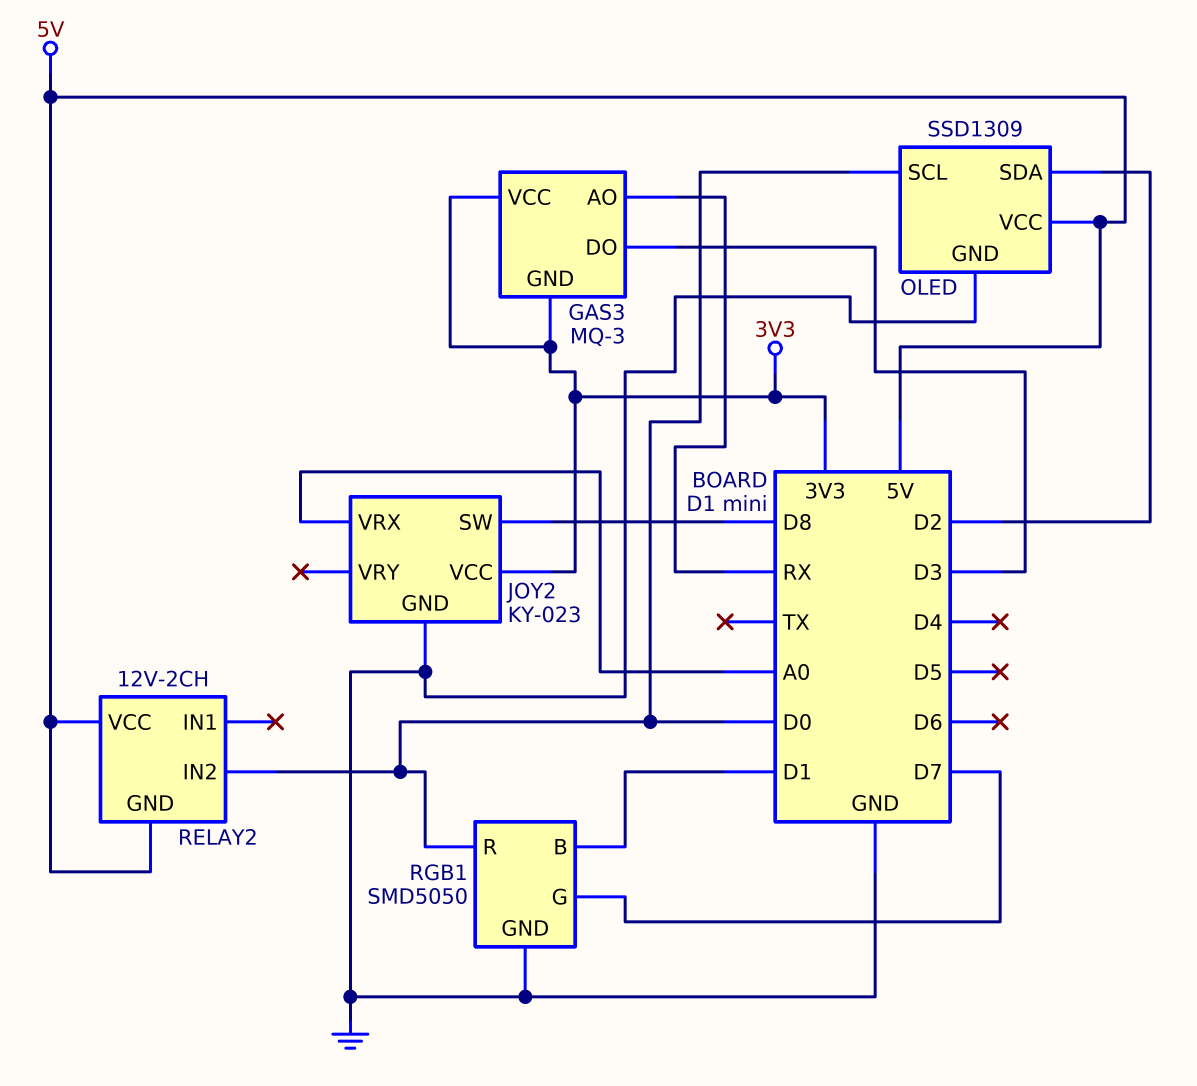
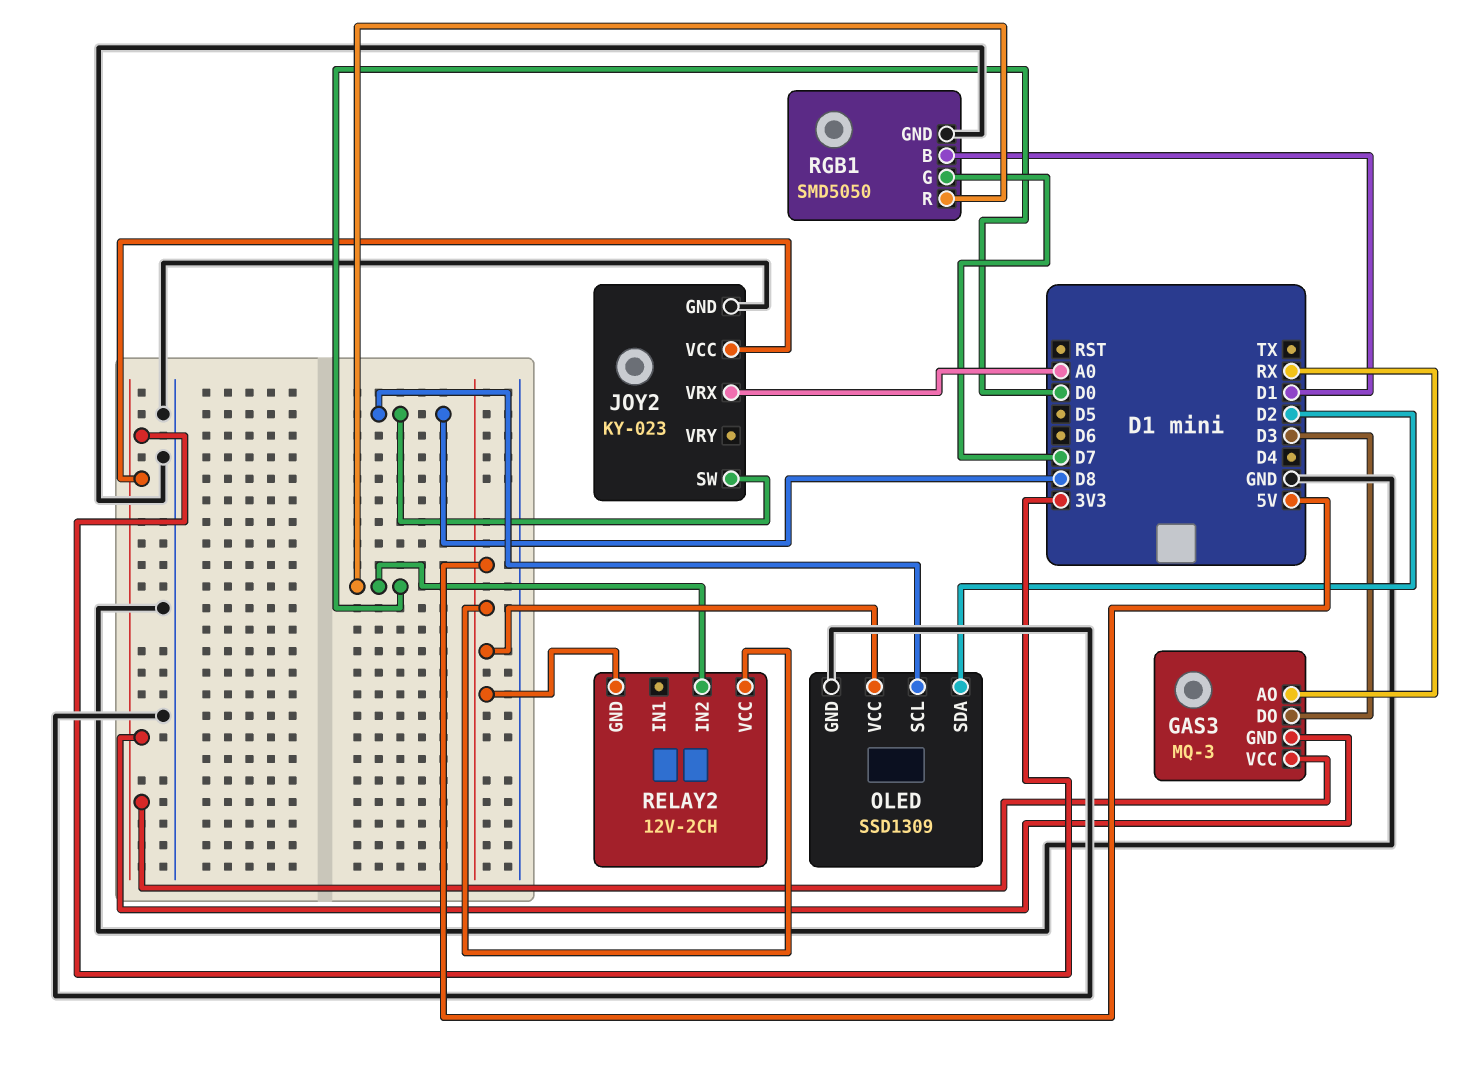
OLED pin SCL: D0 -> D8

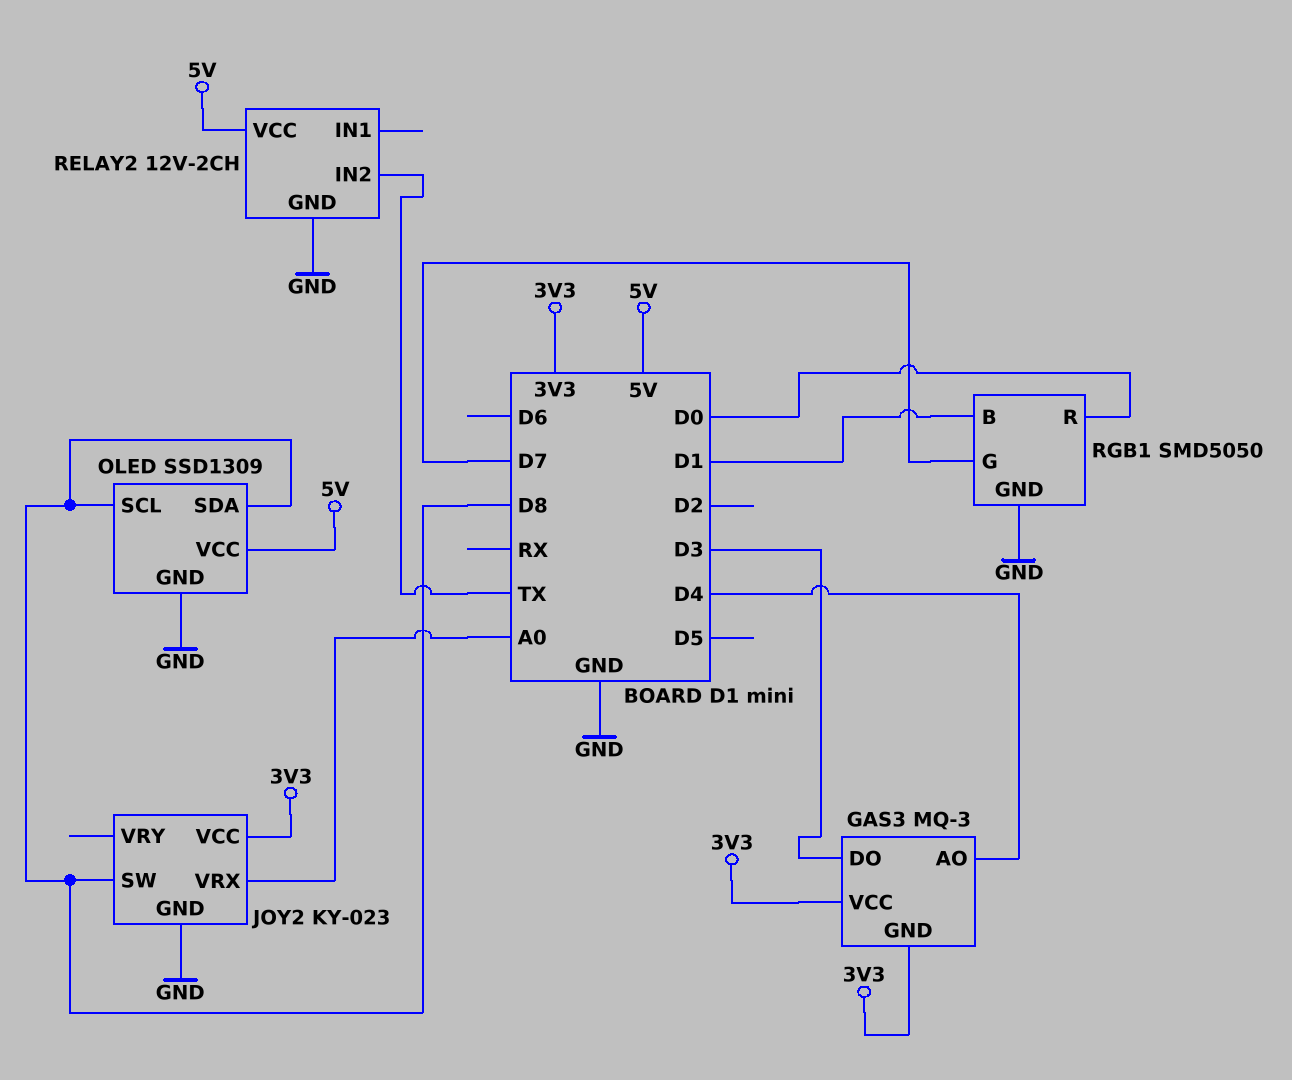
GAS3 pin AO: RX -> D4
OLED pin SDA: D2 -> D8
RELAY2 pin GND: 5V -> GND
RELAY2 pin IN2: D0 -> TX

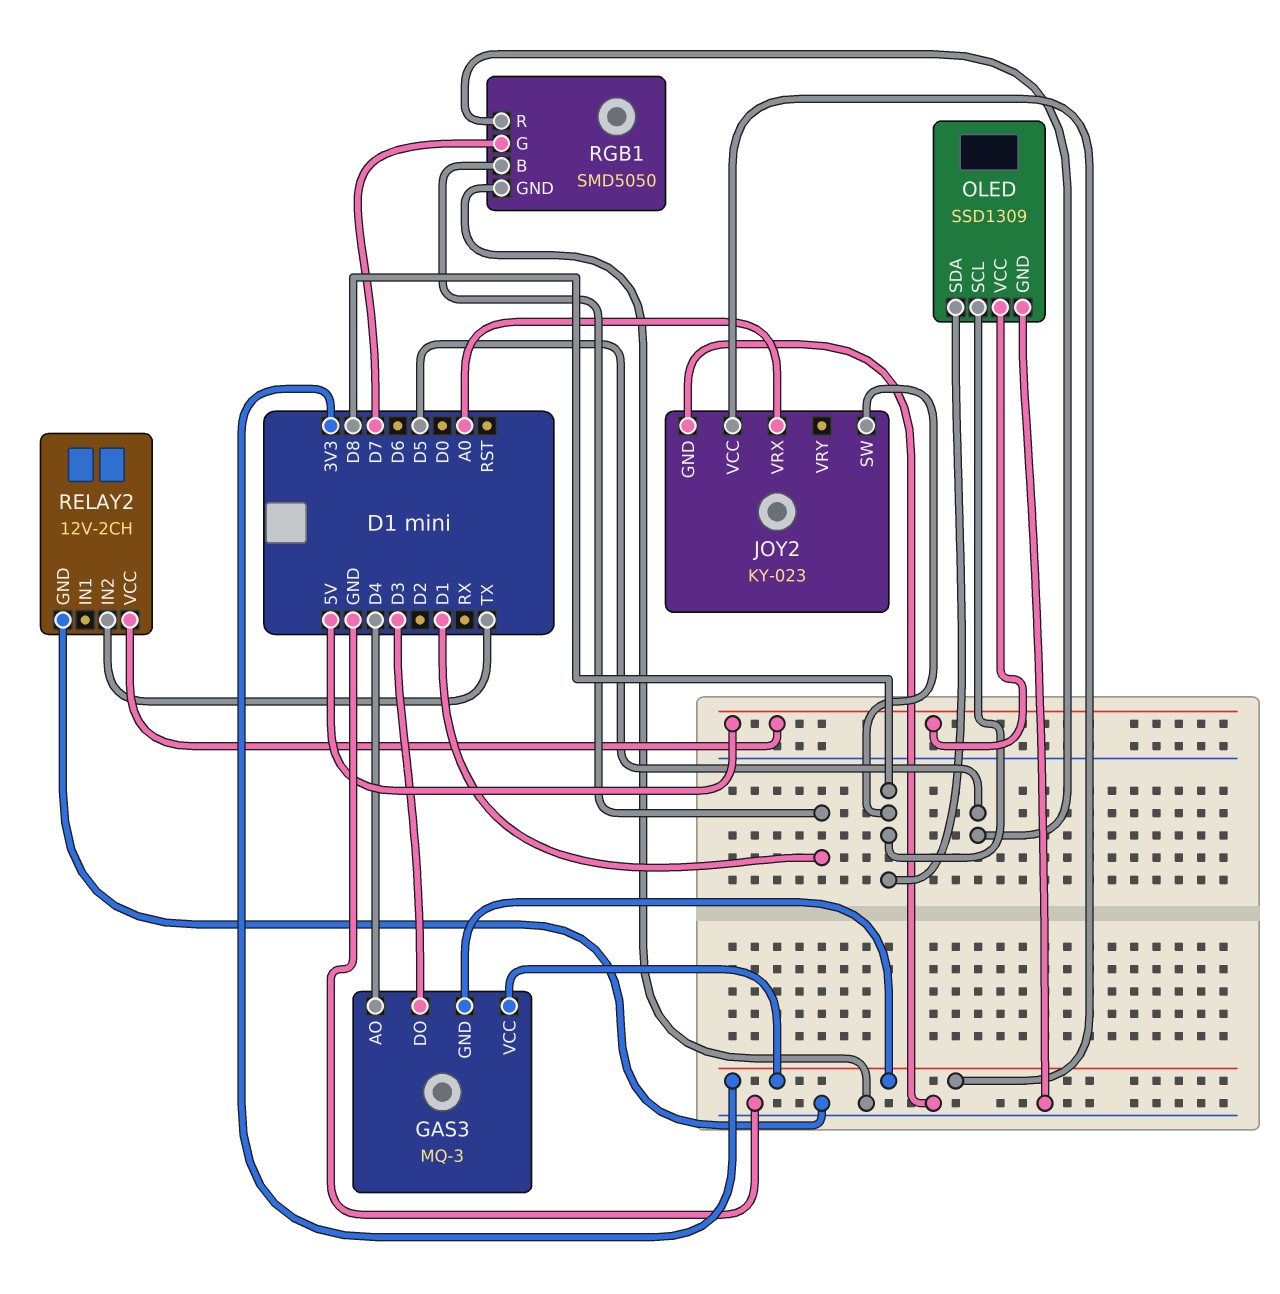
RGB1 pin R: D0 -> D5

